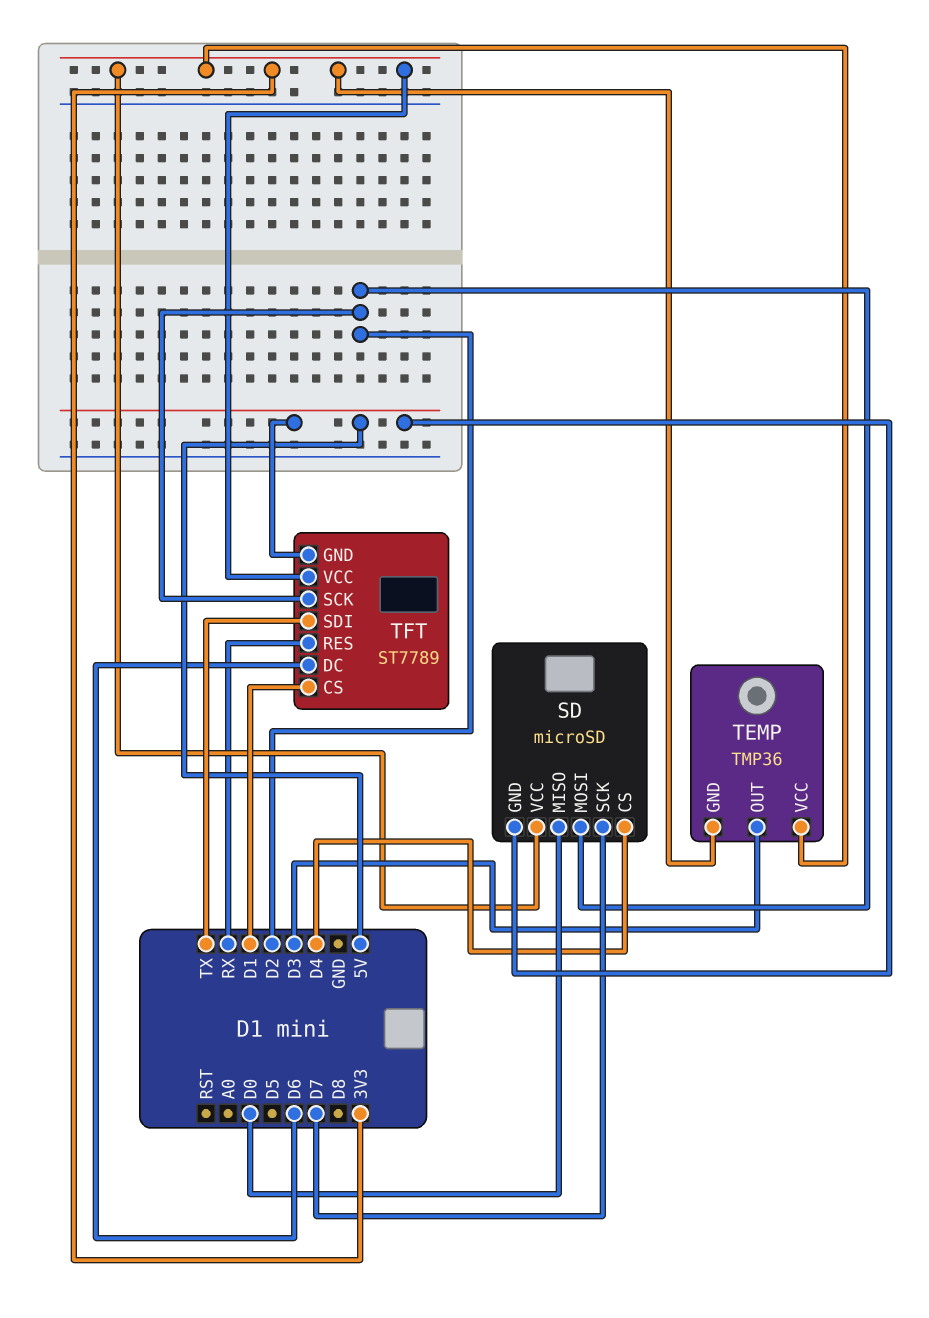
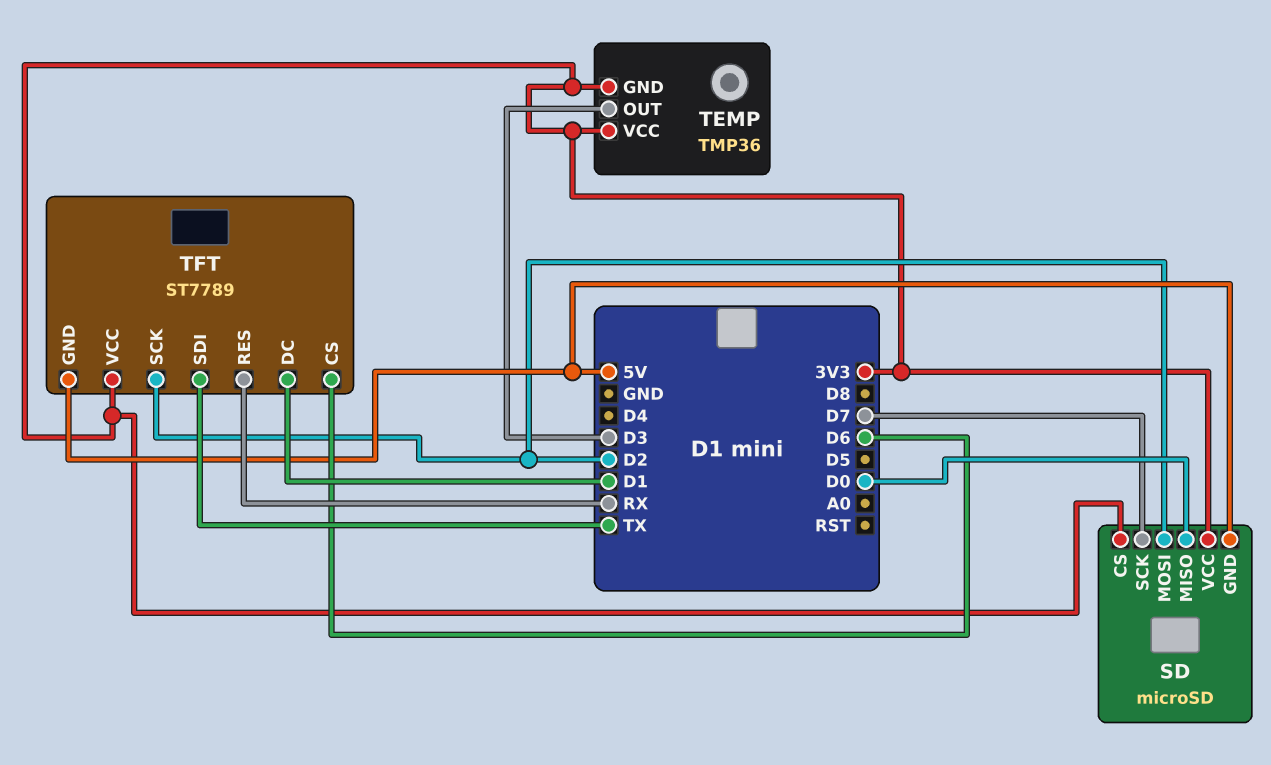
SD pin CS: D4 -> 3V3
TFT pin CS: D1 -> D6
TFT pin DC: D6 -> D1

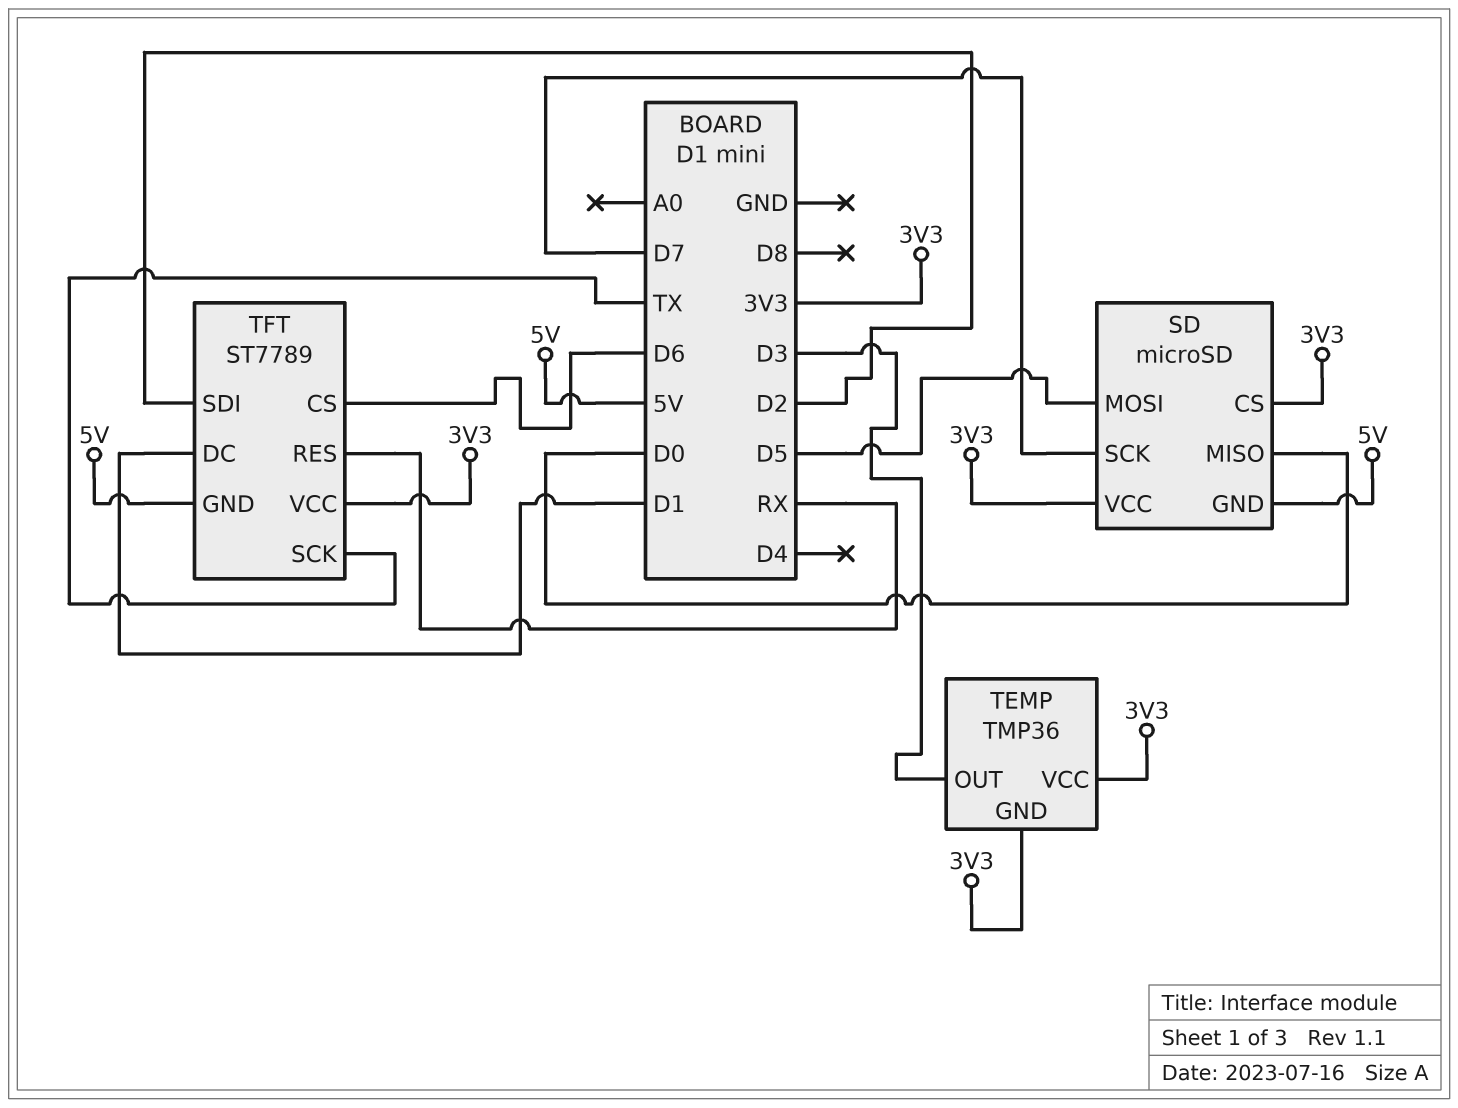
SD pin MOSI: D2 -> D5
TFT pin SCK: D2 -> TX
TFT pin SDI: TX -> D2

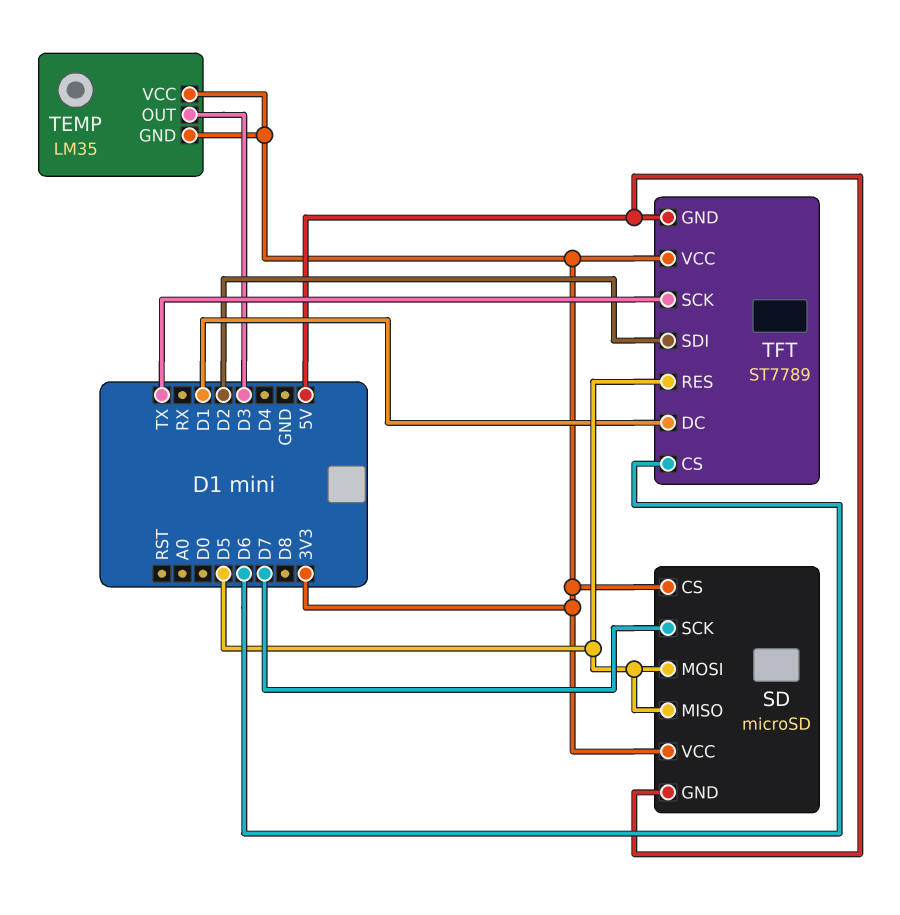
SD pin MISO: D0 -> D5
TEMP: TMP36 -> LM35
TFT pin RES: RX -> D5

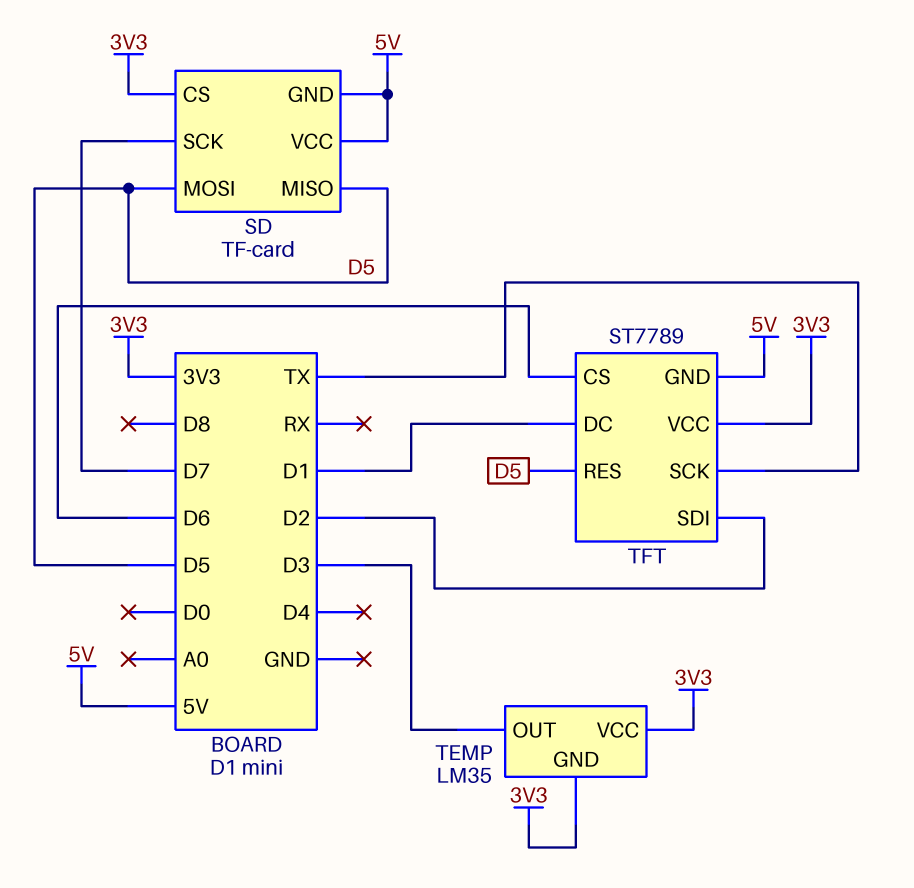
SD: microSD -> TF-card
SD pin VCC: 3V3 -> 5V

